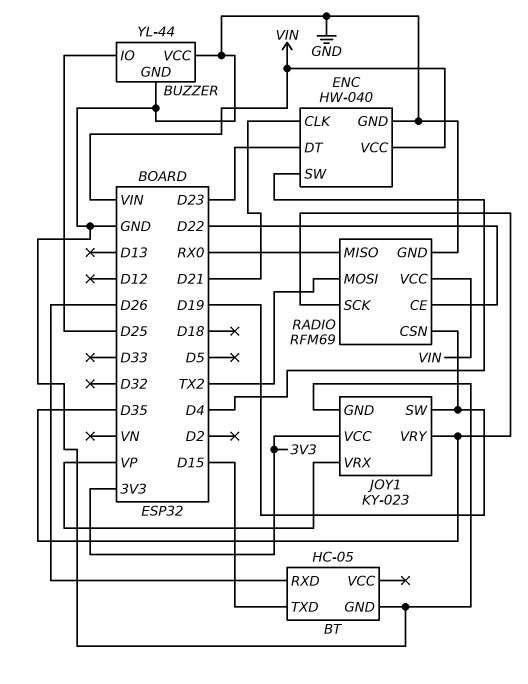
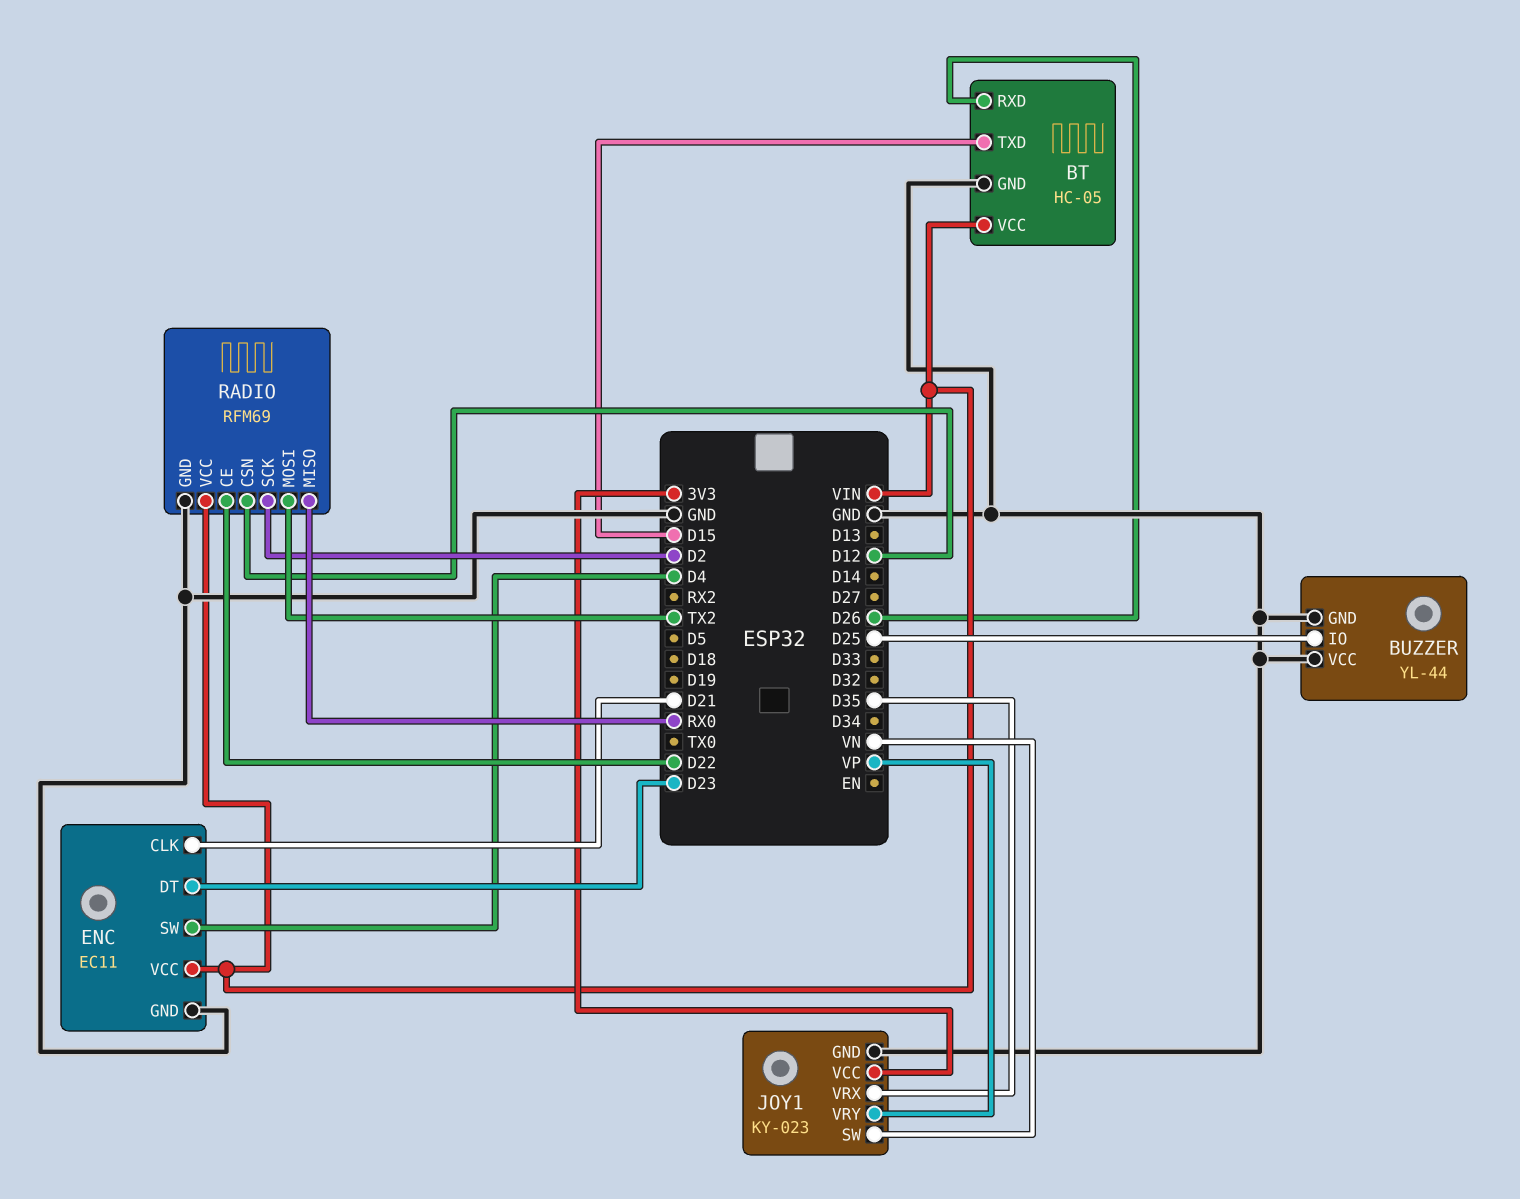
BT pin VCC: none -> VIN
ENC: HW-040 -> EC11
JOY1 pin SW: D19 -> VN
JOY1 pin VRX: VP -> D35
JOY1 pin VRY: D35 -> VP
RADIO pin CSN: D19 -> D12
RADIO pin SCK: D35 -> D2

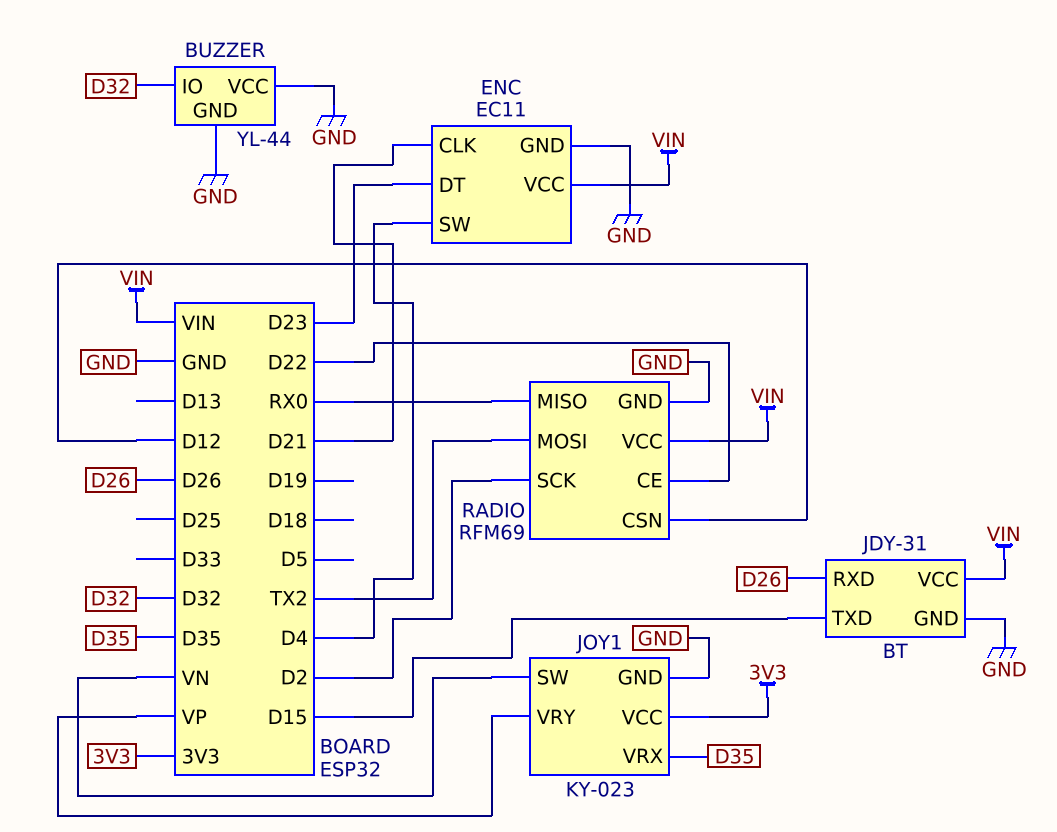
BT: HC-05 -> JDY-31
BUZZER pin IO: D25 -> D32

